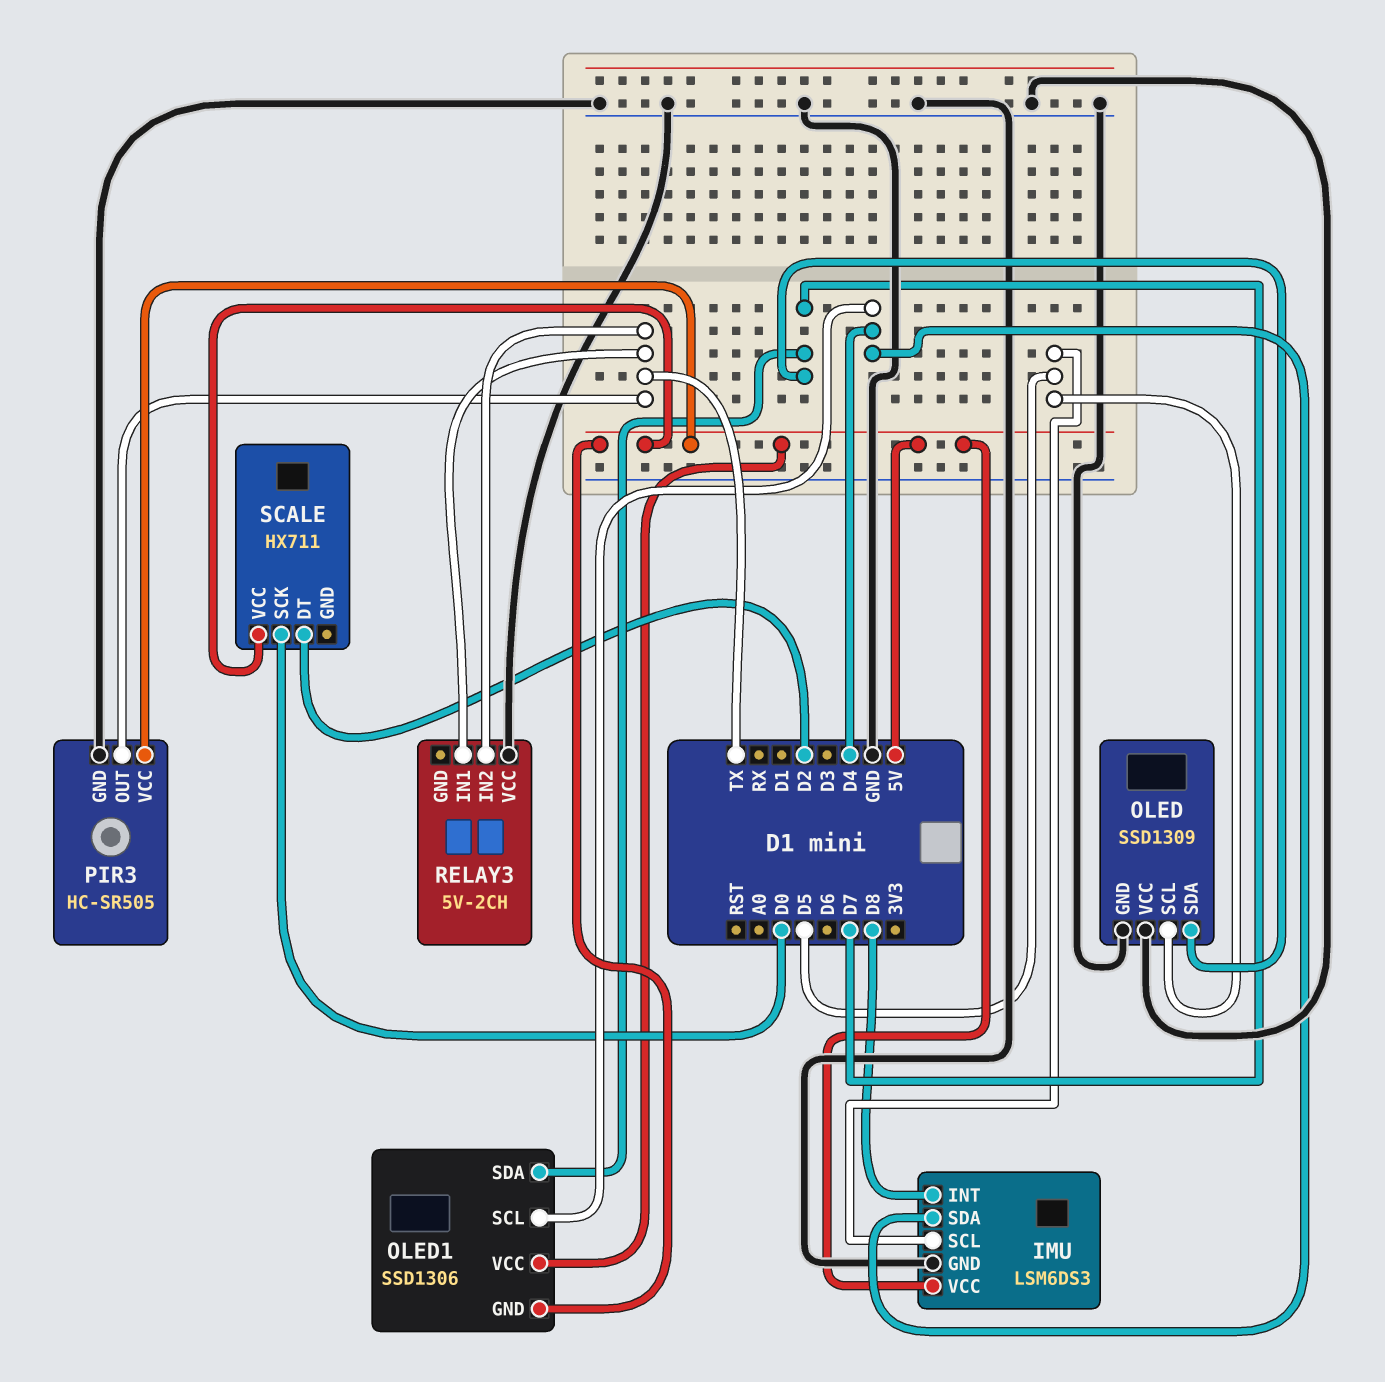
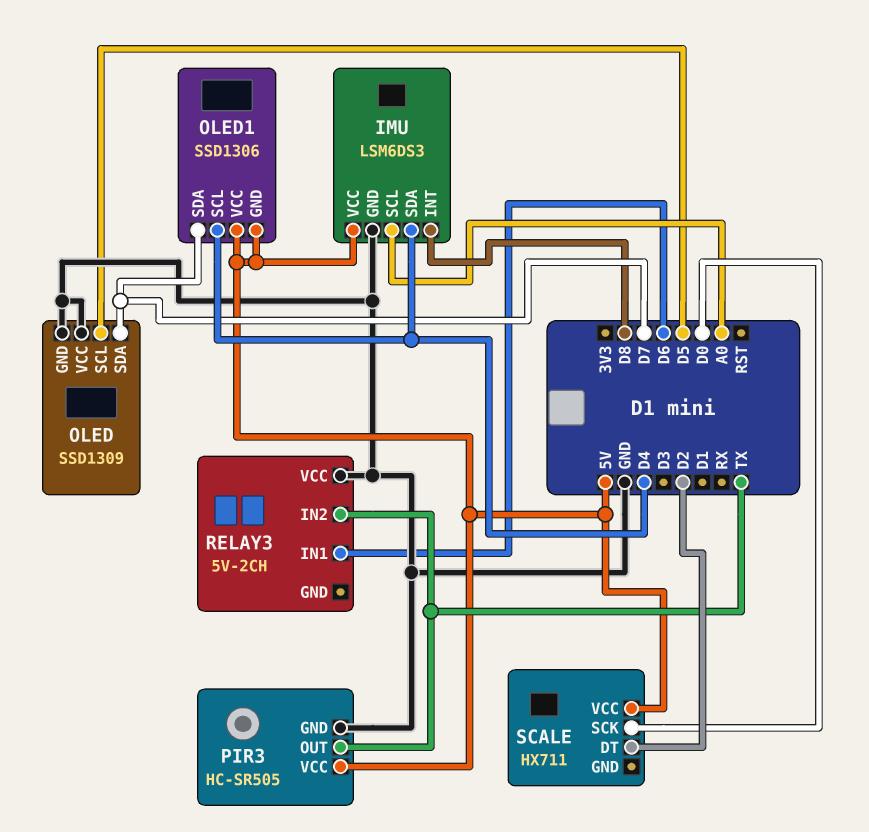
IMU pin SCL: D5 -> A0
RELAY3 pin IN1: TX -> D6

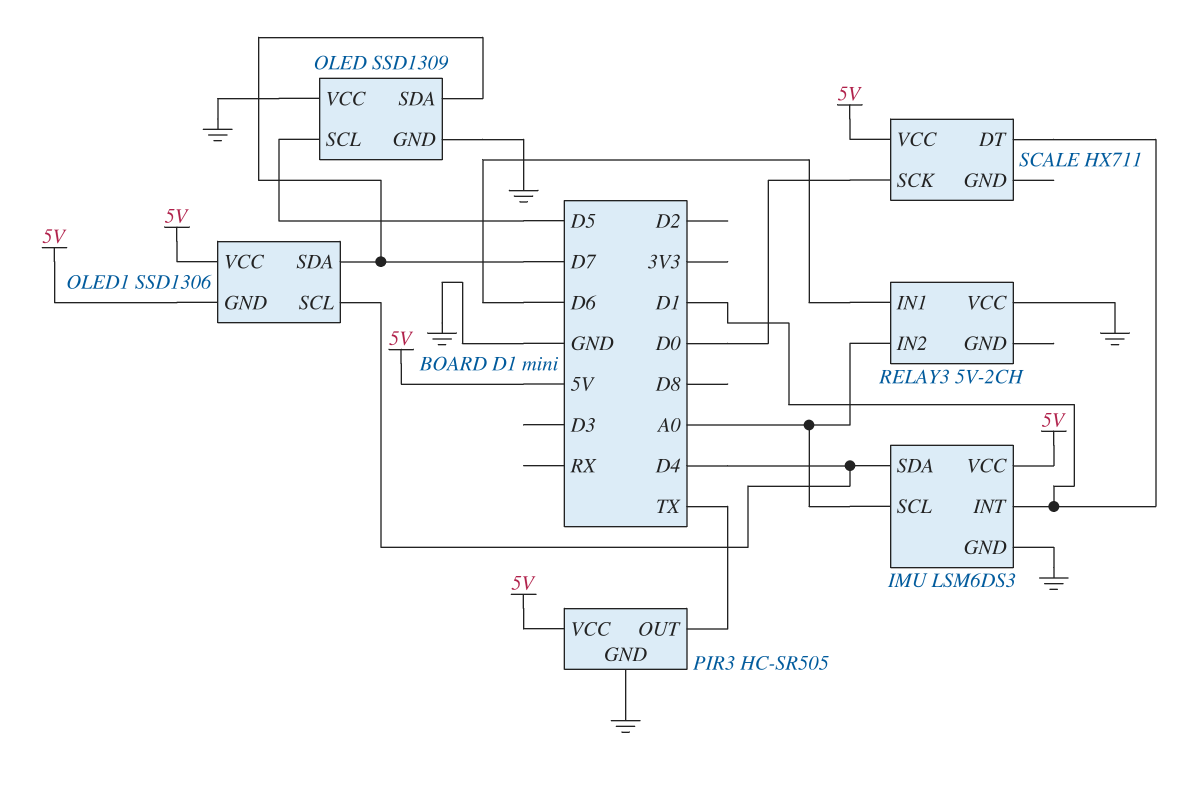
IMU pin INT: D8 -> D1
RELAY3 pin IN2: TX -> A0
SCALE pin DT: D2 -> D1

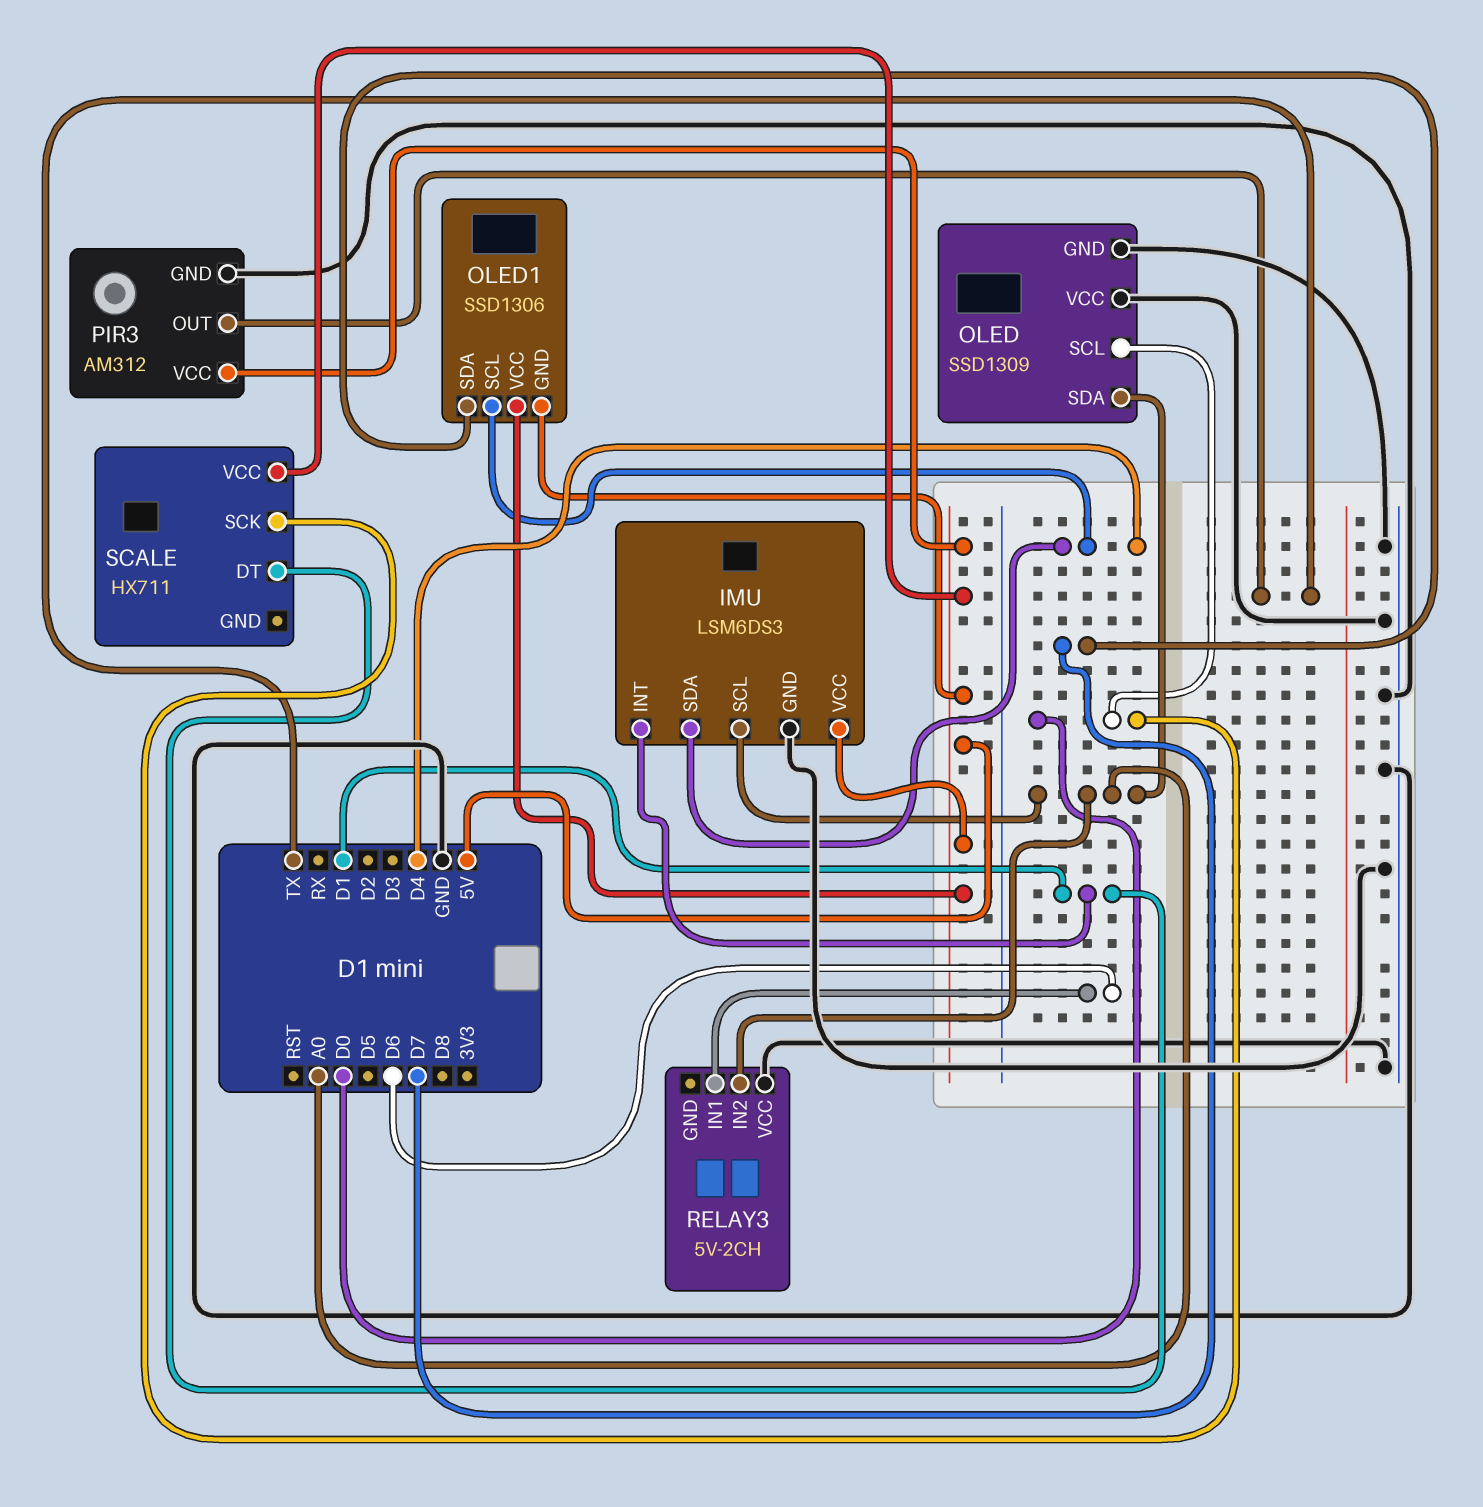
OLED pin SCL: D5 -> D0
OLED pin SDA: D7 -> A0
PIR3: HC-SR505 -> AM312

